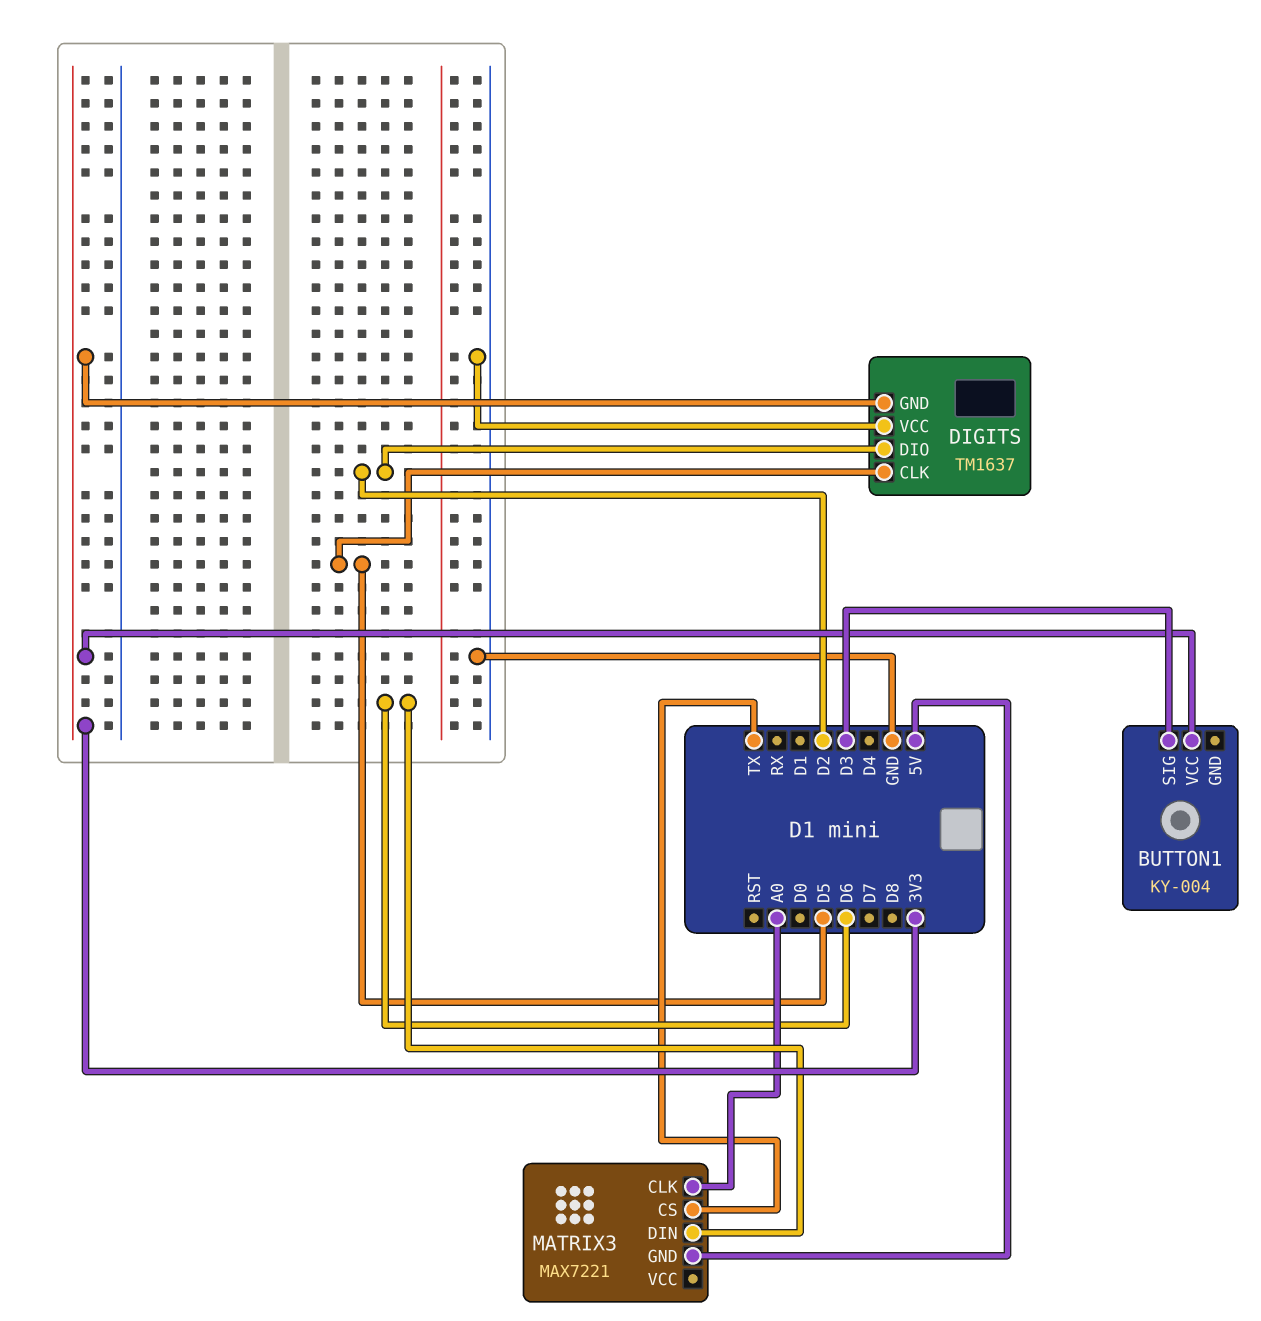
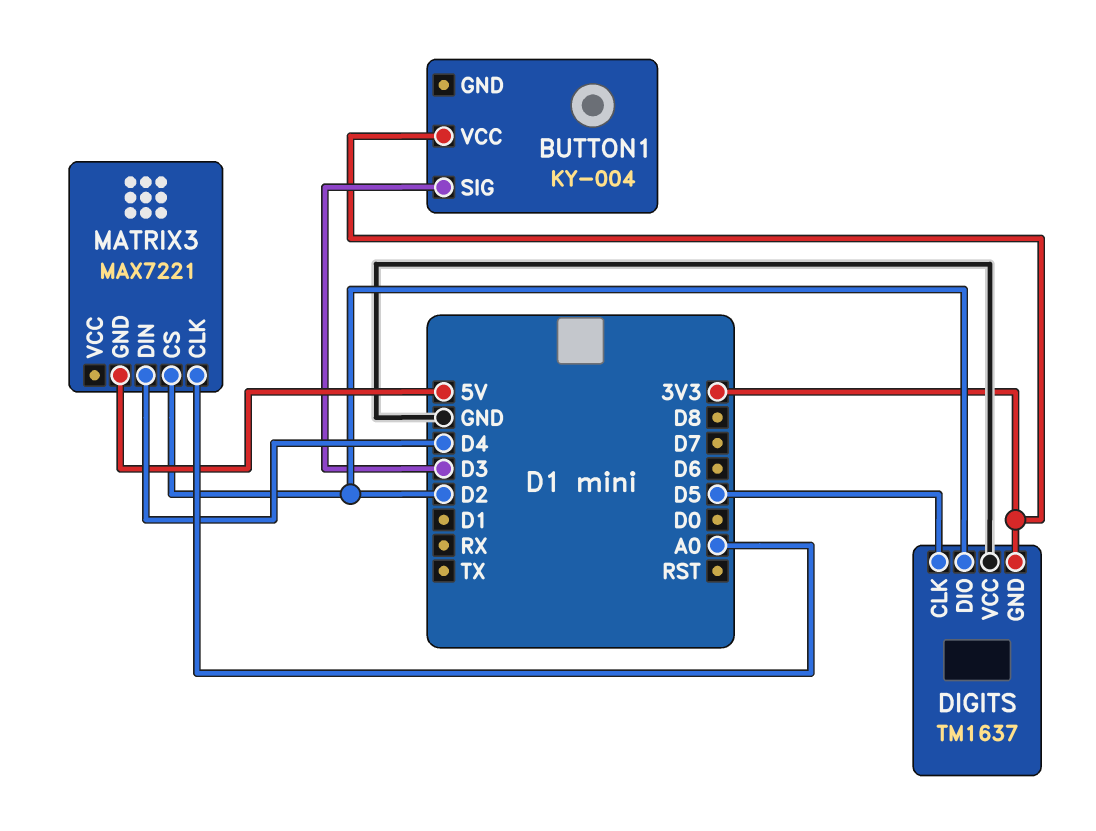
MATRIX3 pin CS: TX -> D2
MATRIX3 pin DIN: D6 -> D4

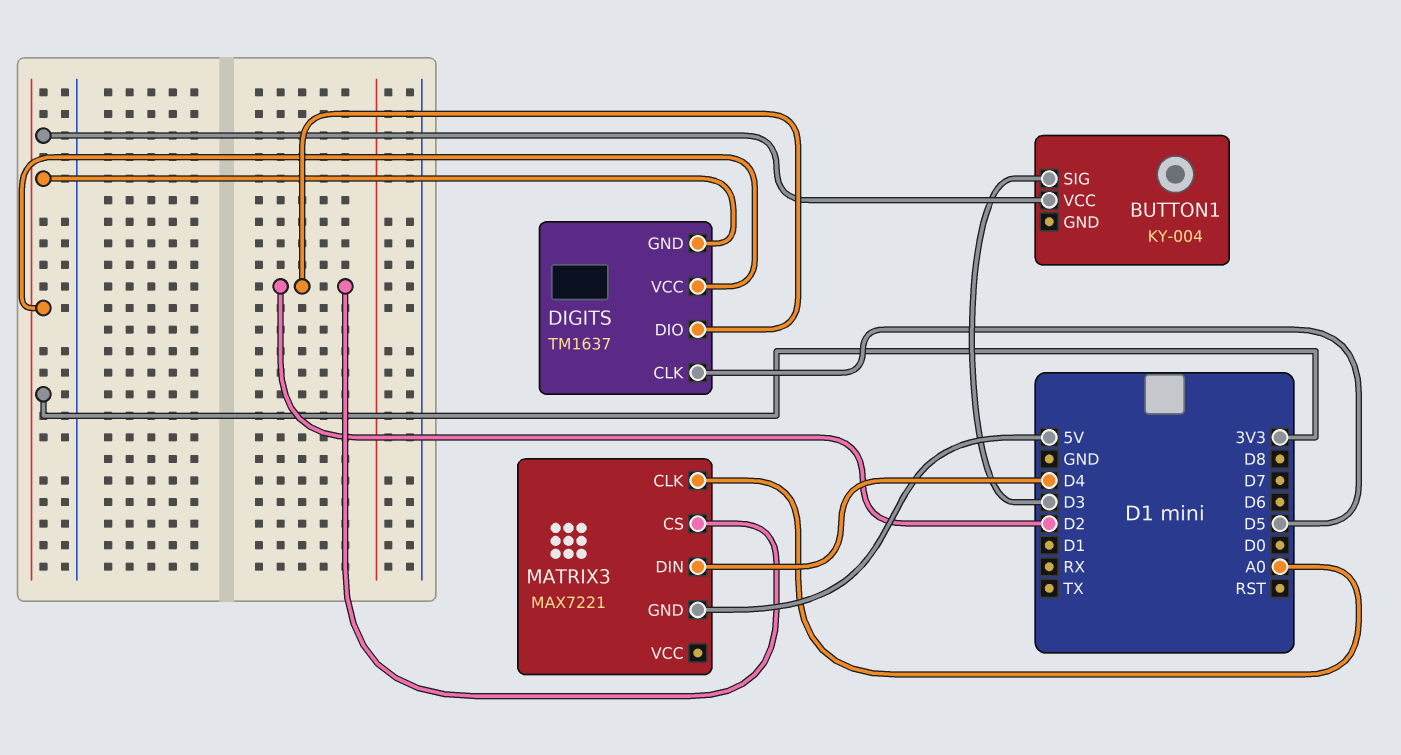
DIGITS pin VCC: GND -> 3V3

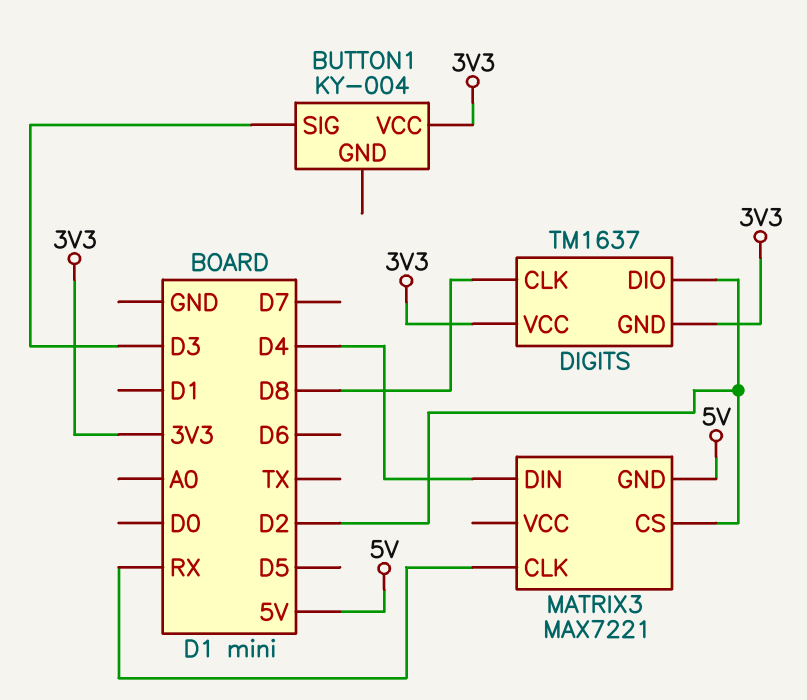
DIGITS pin CLK: D5 -> D8
MATRIX3 pin CLK: A0 -> RX

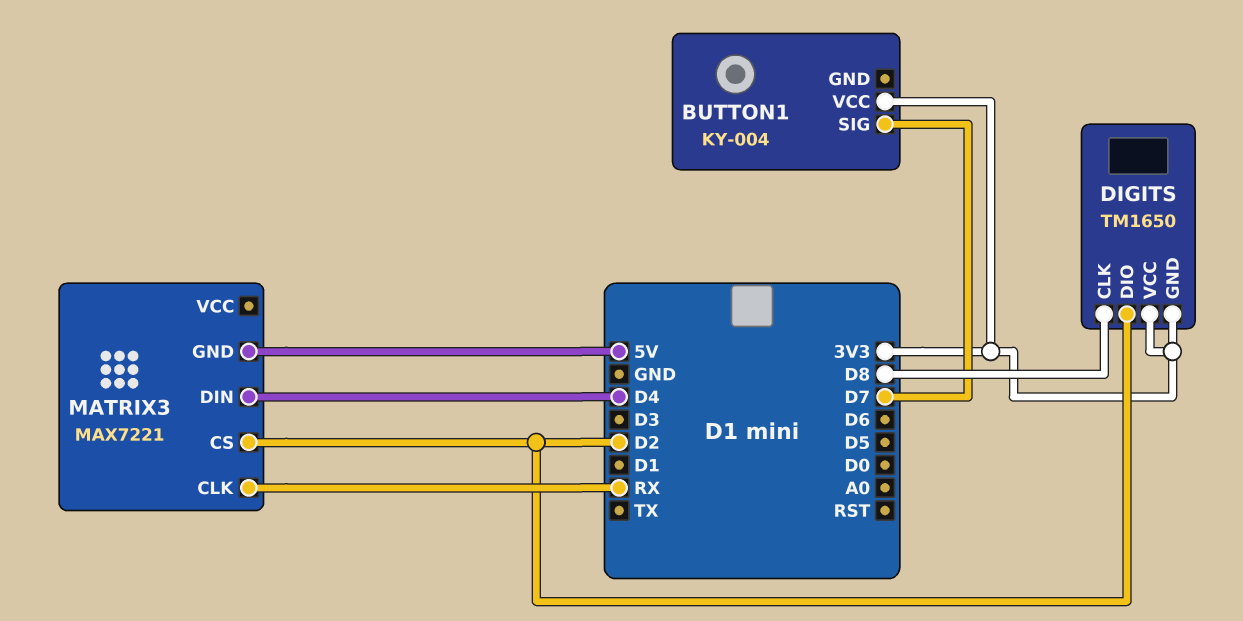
BUTTON1 pin SIG: D3 -> D7
DIGITS: TM1637 -> TM1650

